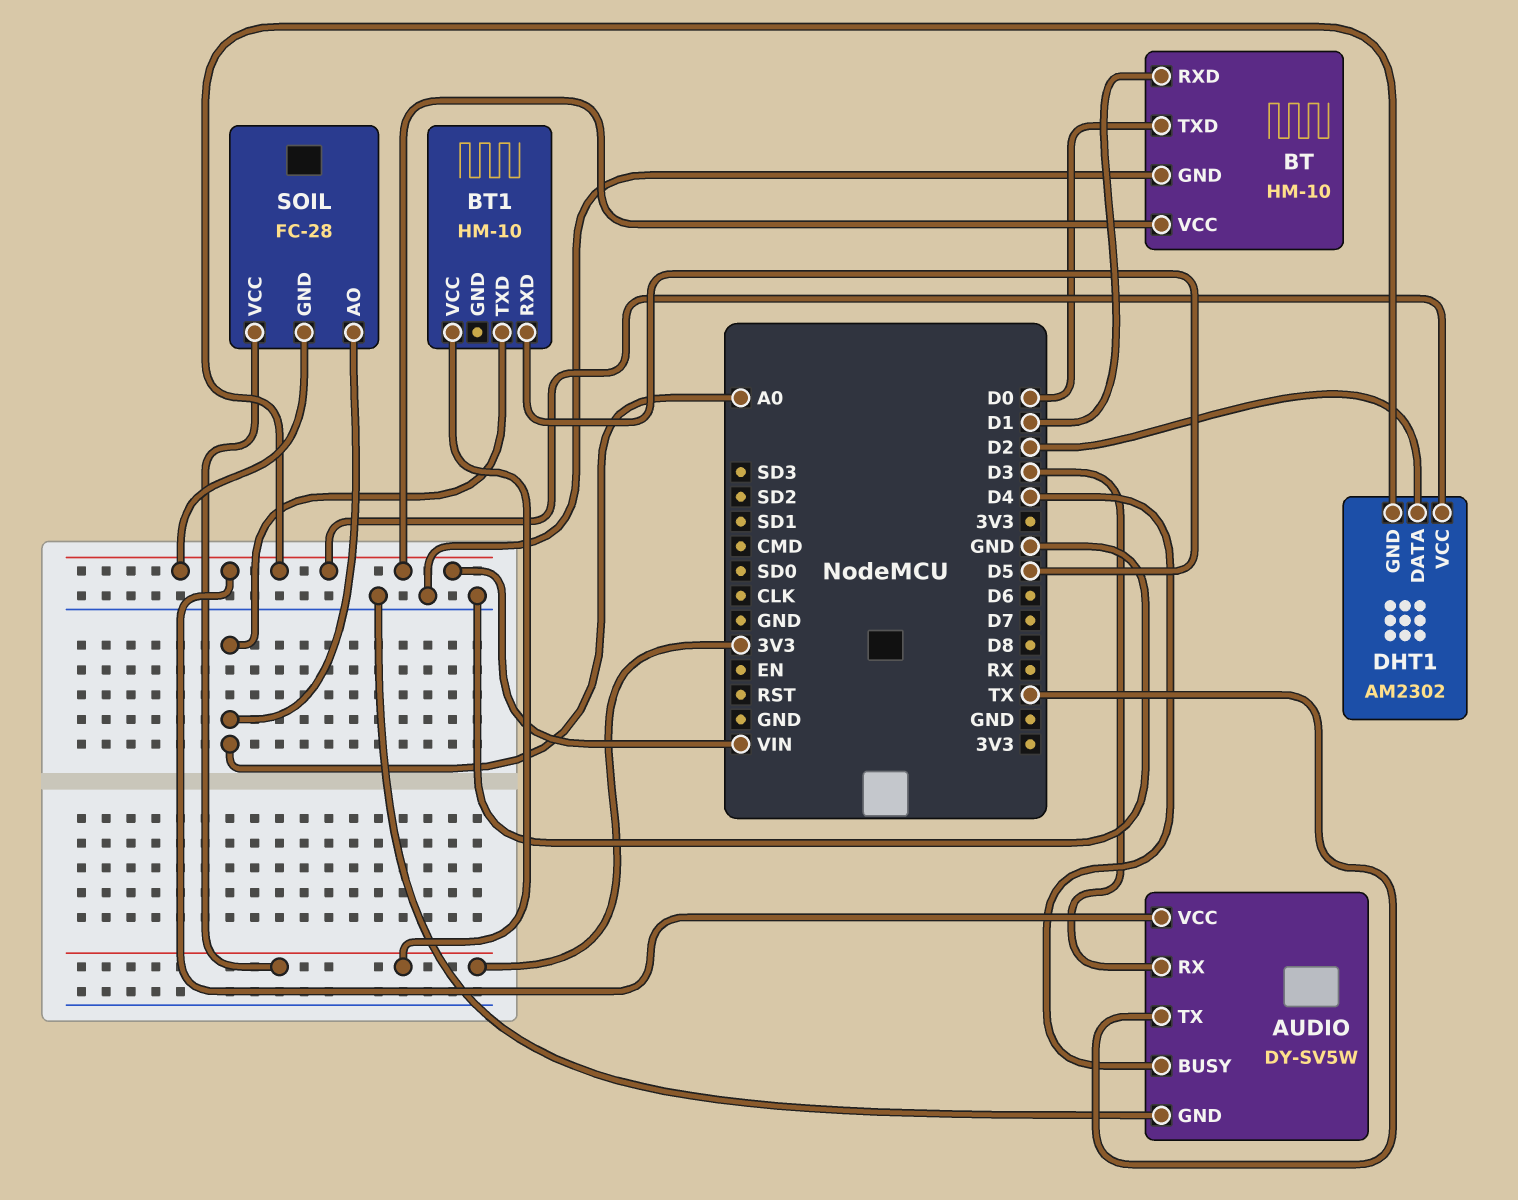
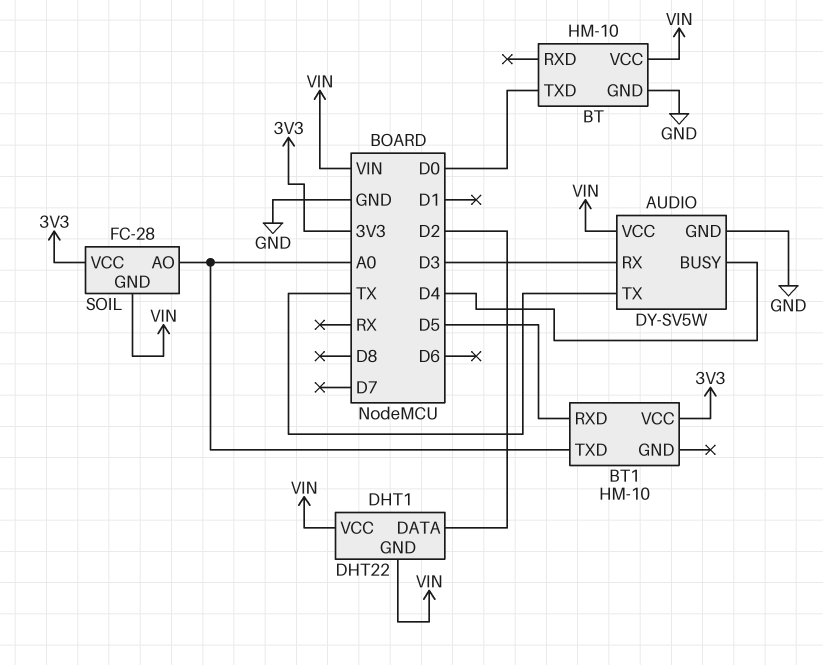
BT pin RXD: D1 -> none
DHT1: AM2302 -> DHT22

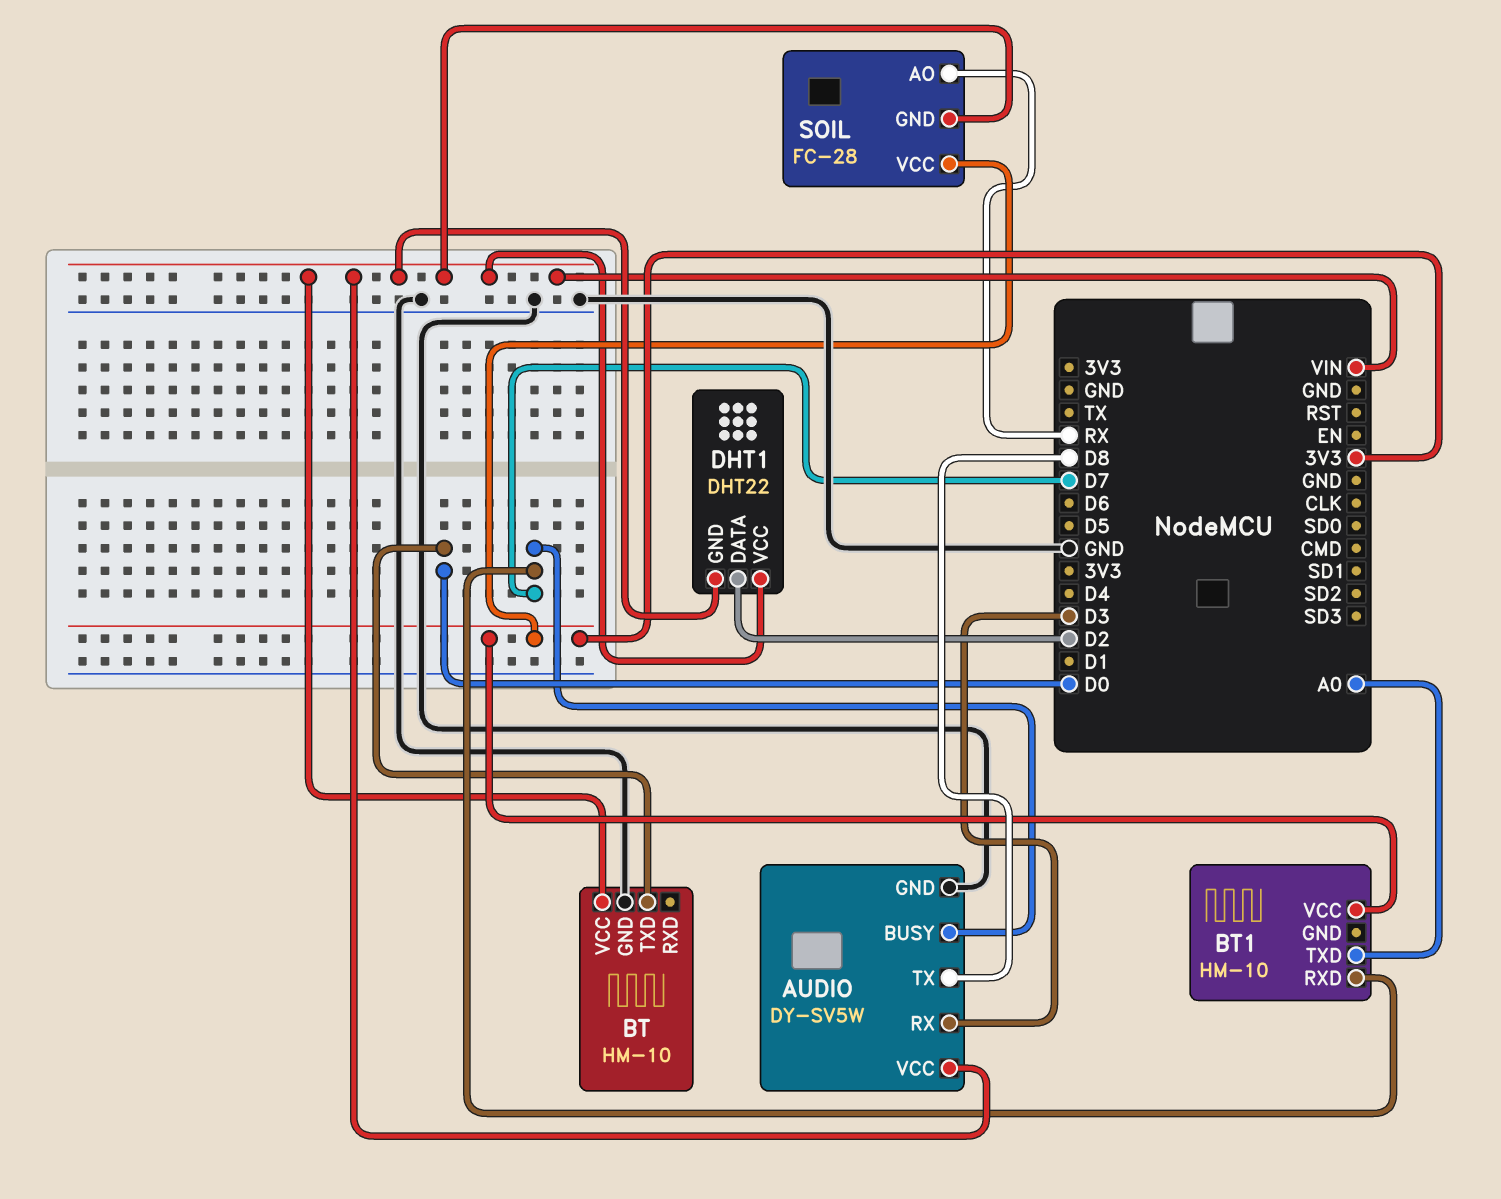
AUDIO pin BUSY: D4 -> D7
AUDIO pin TX: TX -> D8
BT1 pin RXD: D5 -> D7
SOIL pin AO: A0 -> RX

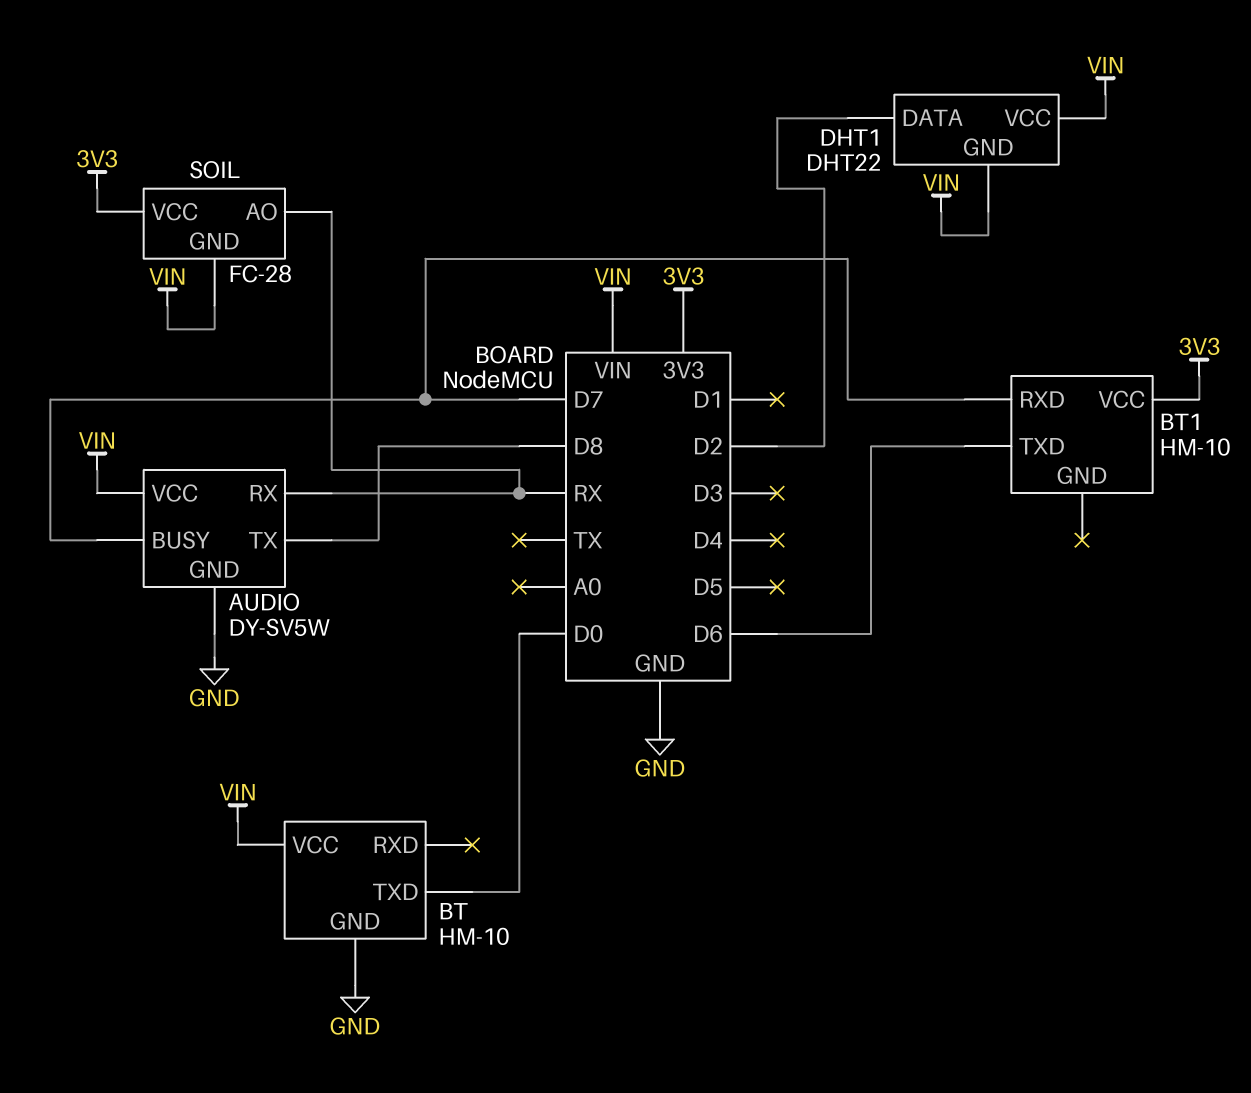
AUDIO pin RX: D3 -> RX
BT1 pin TXD: A0 -> D6

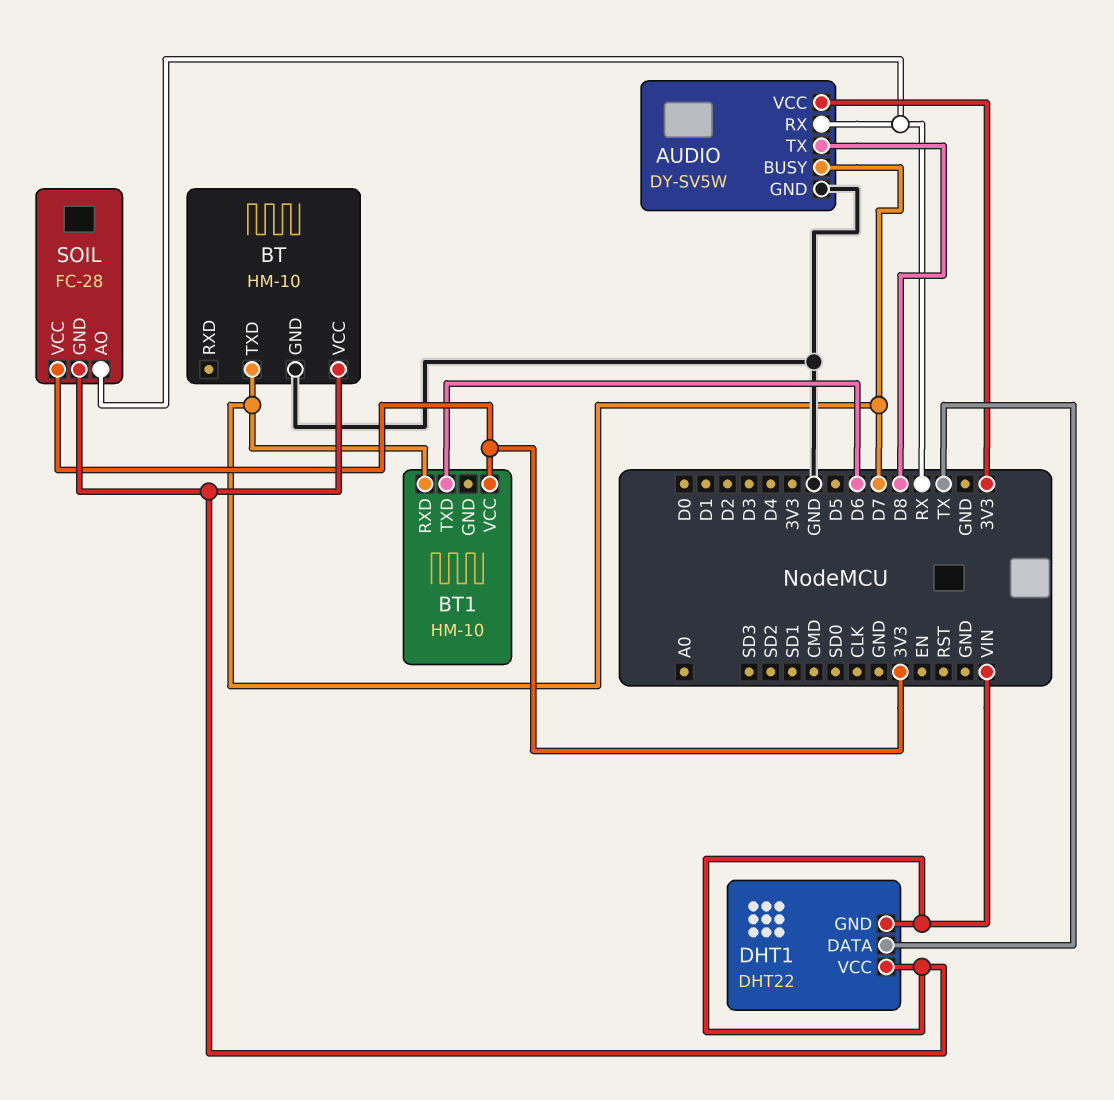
AUDIO pin VCC: VIN -> 3V3
BT pin TXD: D0 -> D7
DHT1 pin DATA: D2 -> TX

